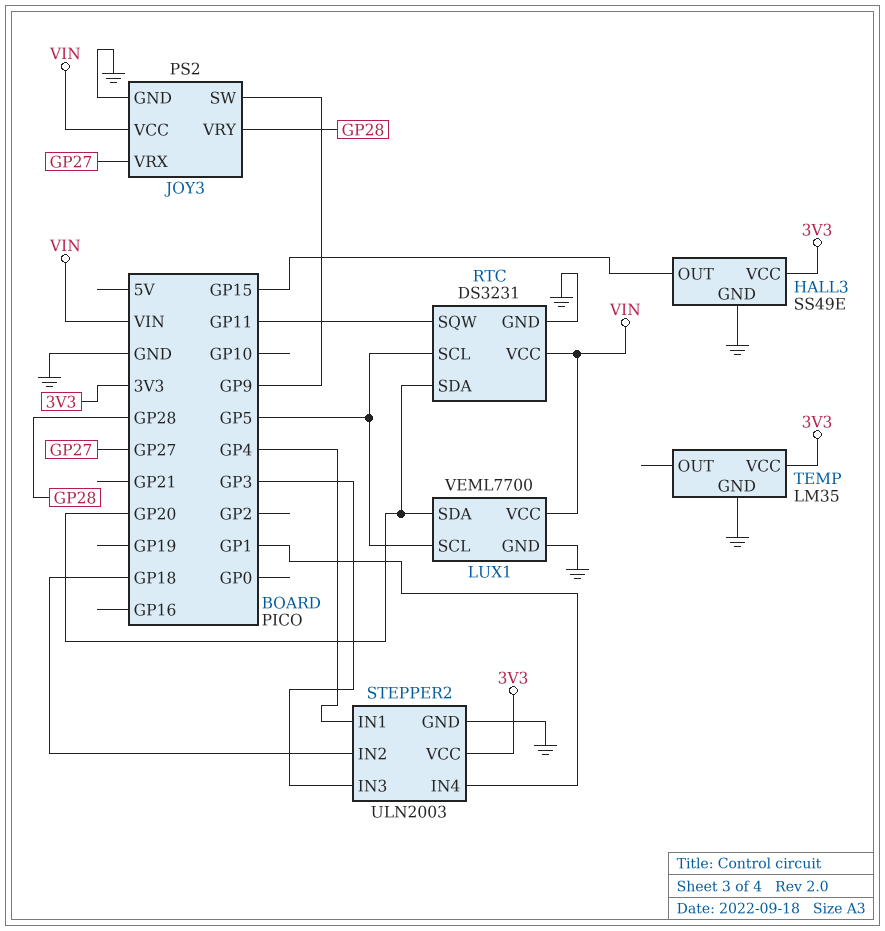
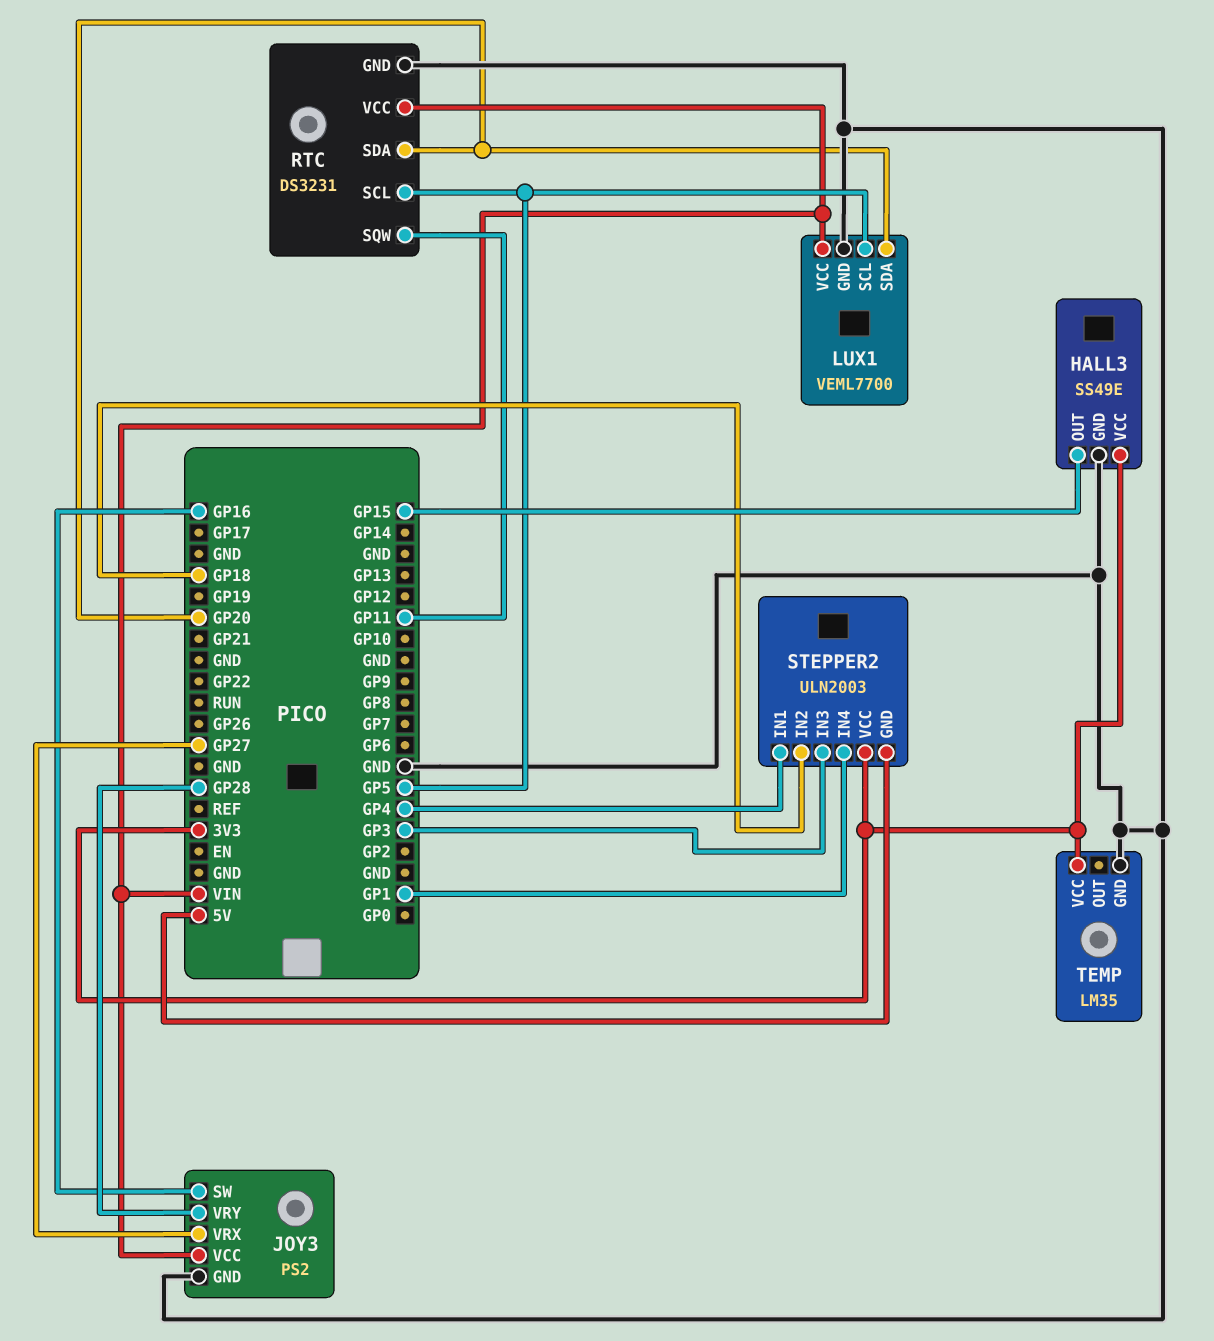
JOY3 pin SW: GP9 -> GP16
STEPPER2 pin GND: GND -> 5V

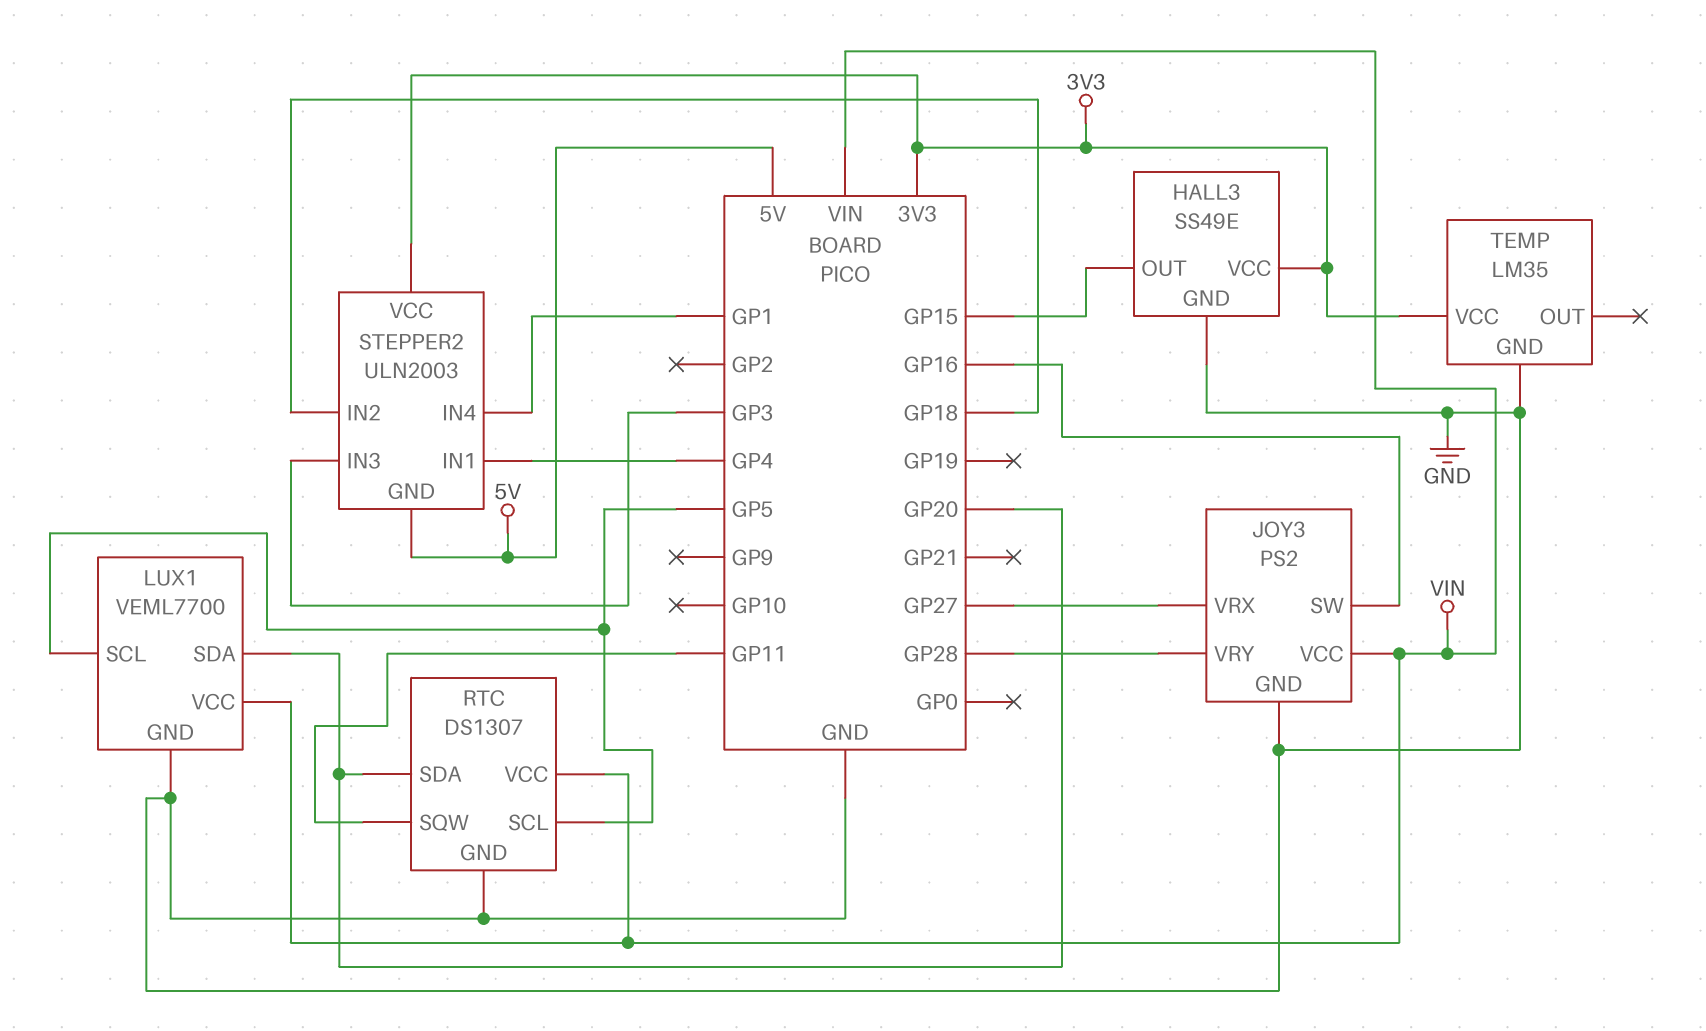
RTC: DS3231 -> DS1307

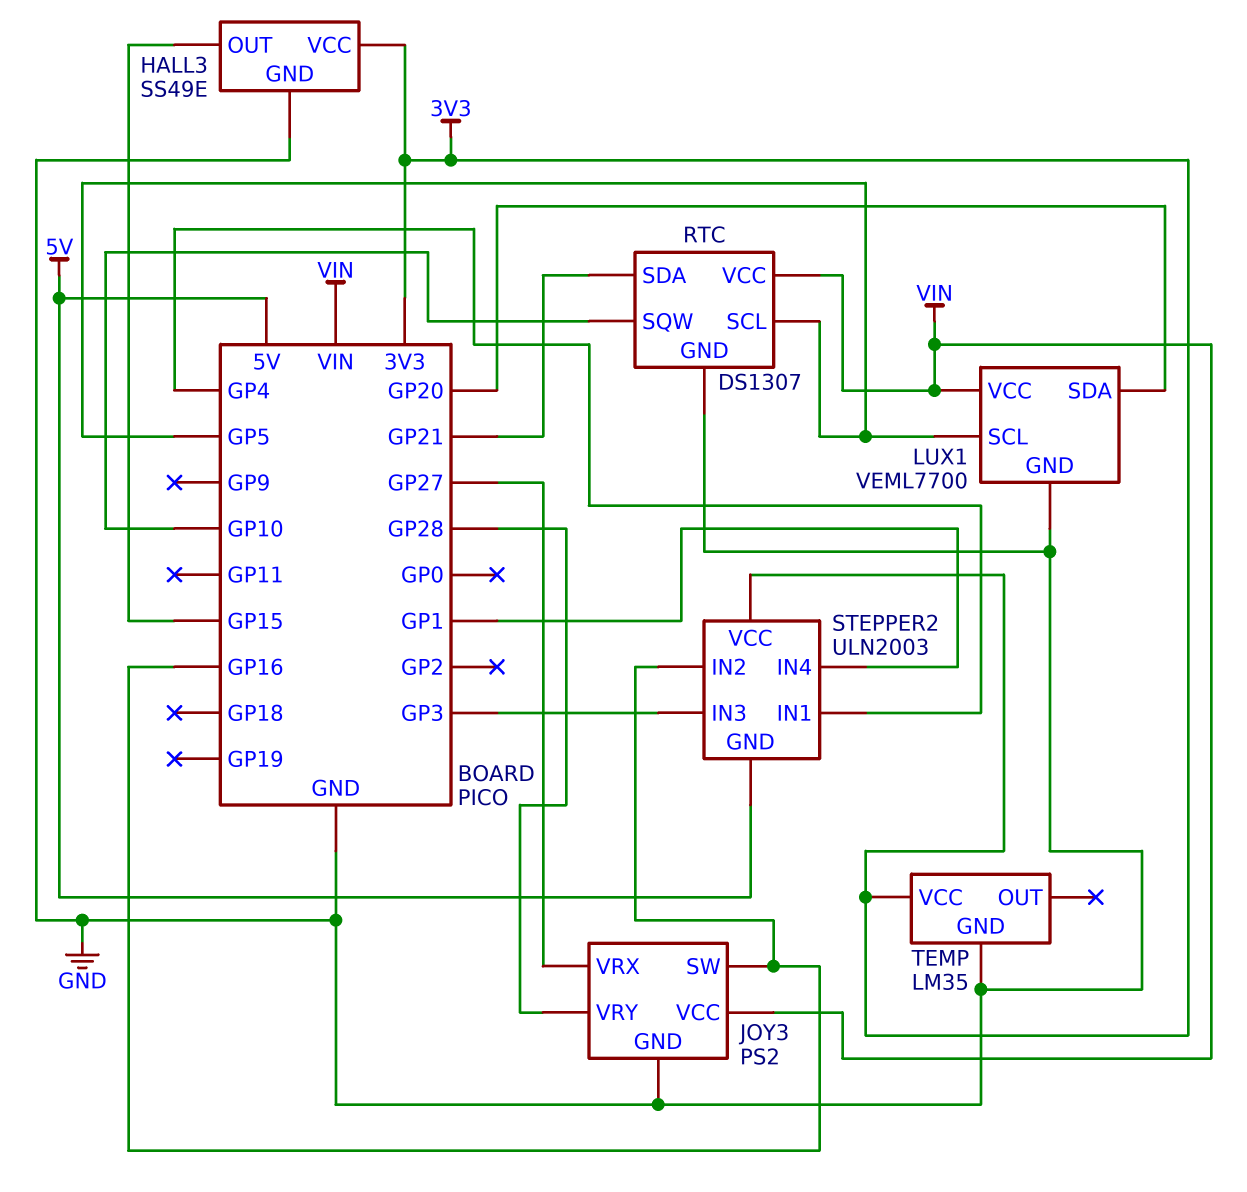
RTC pin SDA: GP20 -> GP21
RTC pin SQW: GP11 -> GP10
STEPPER2 pin IN2: GP18 -> GP16

